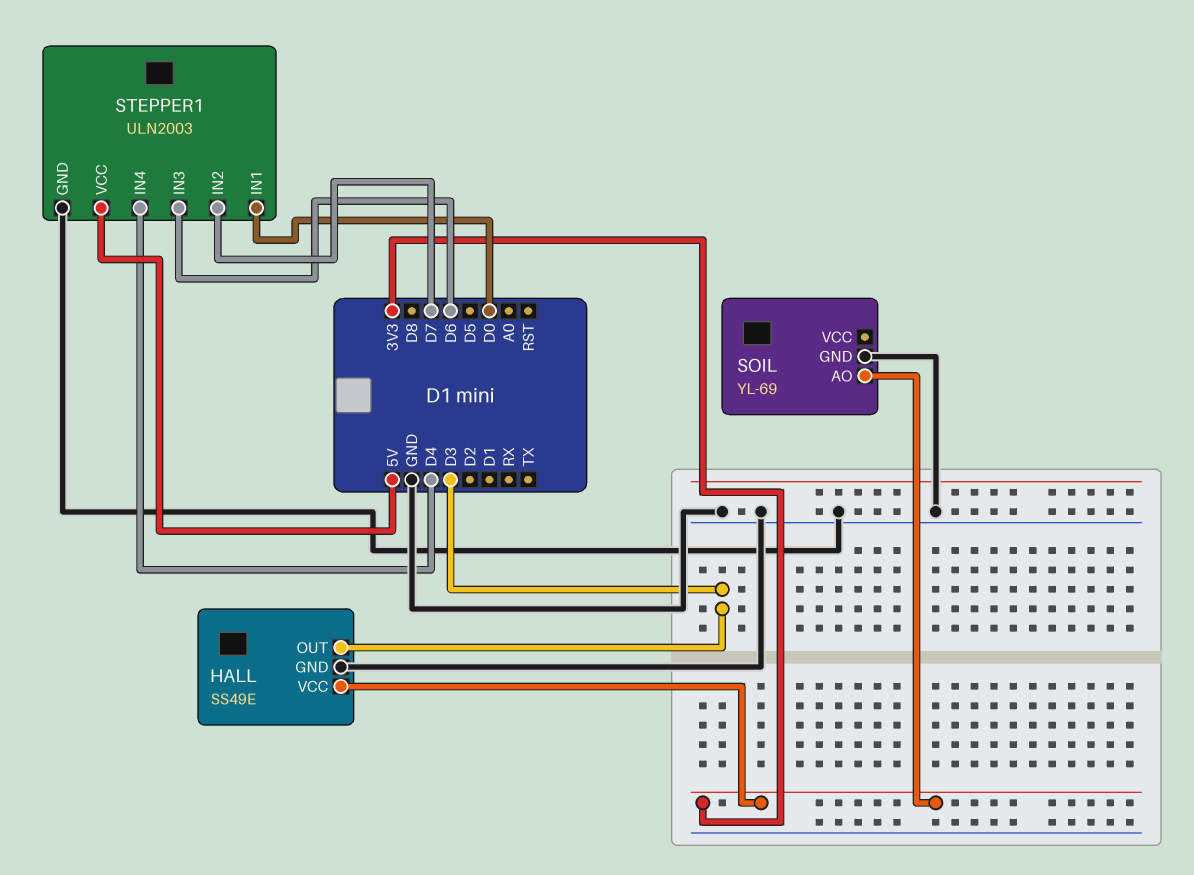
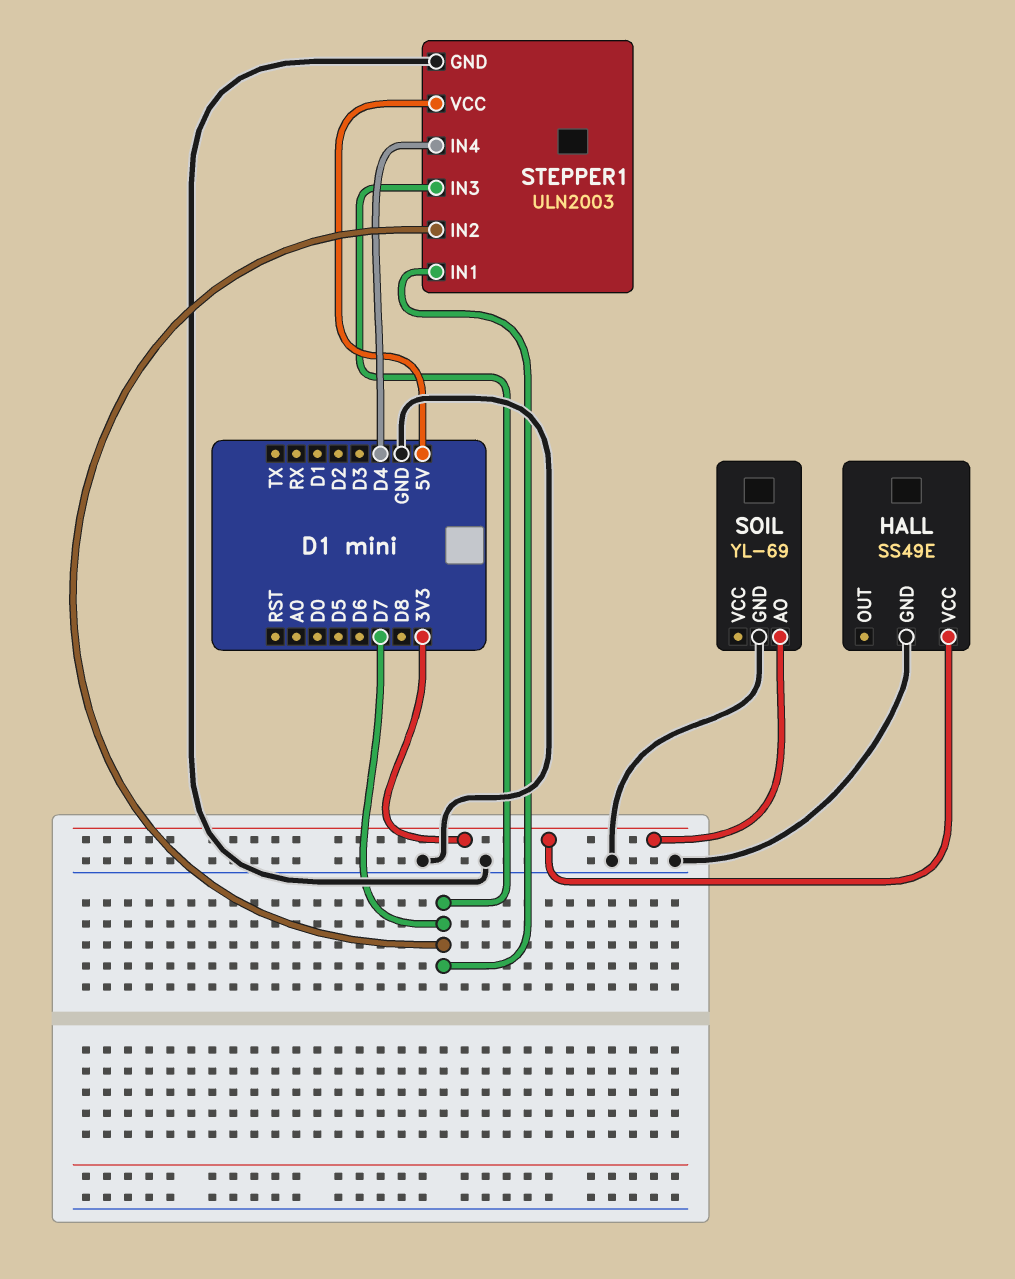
HALL pin OUT: D3 -> none
STEPPER1 pin IN1: D0 -> D7
STEPPER1 pin IN3: D6 -> D7

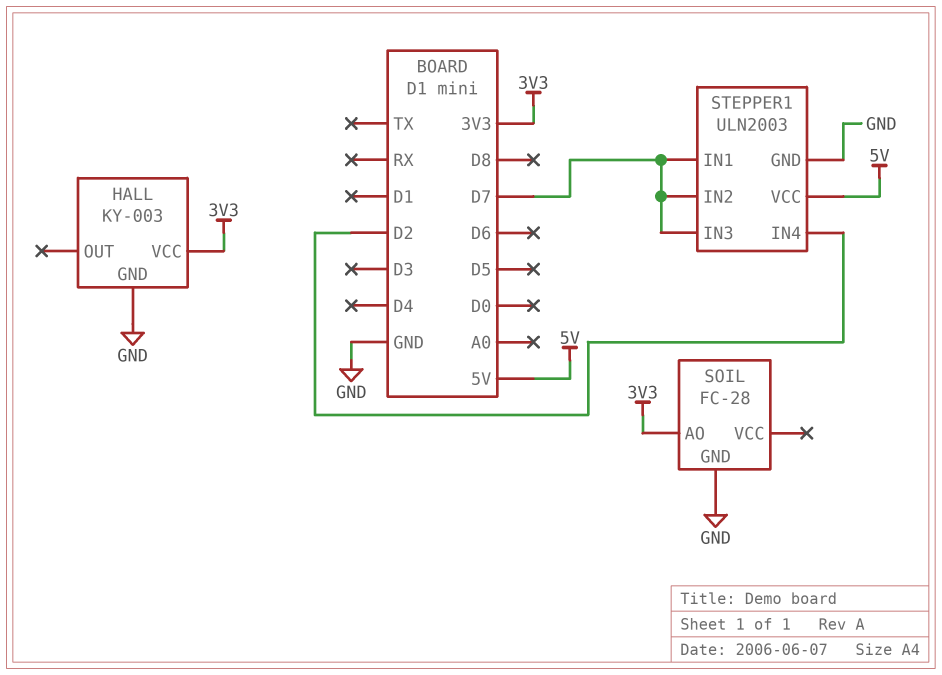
HALL: SS49E -> KY-003
SOIL: YL-69 -> FC-28
STEPPER1 pin IN4: D4 -> D2

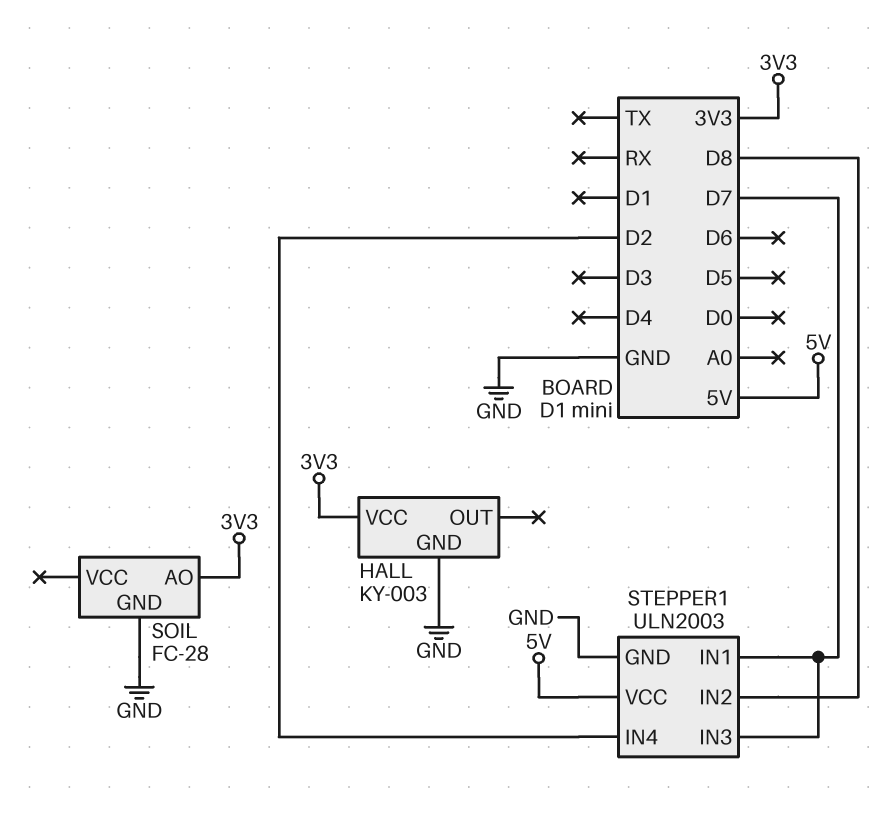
STEPPER1 pin IN2: D7 -> D8

